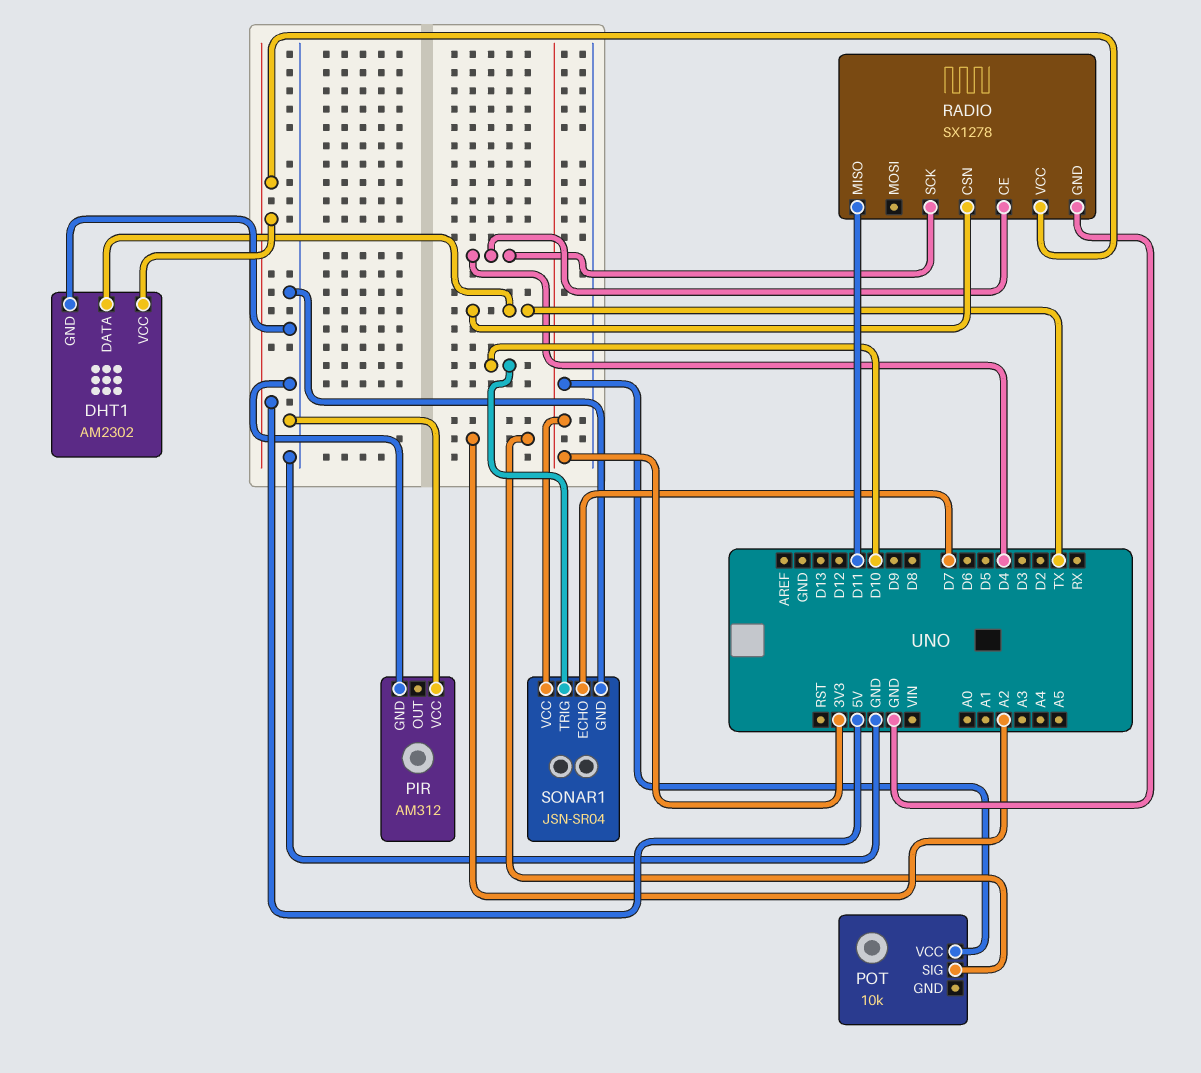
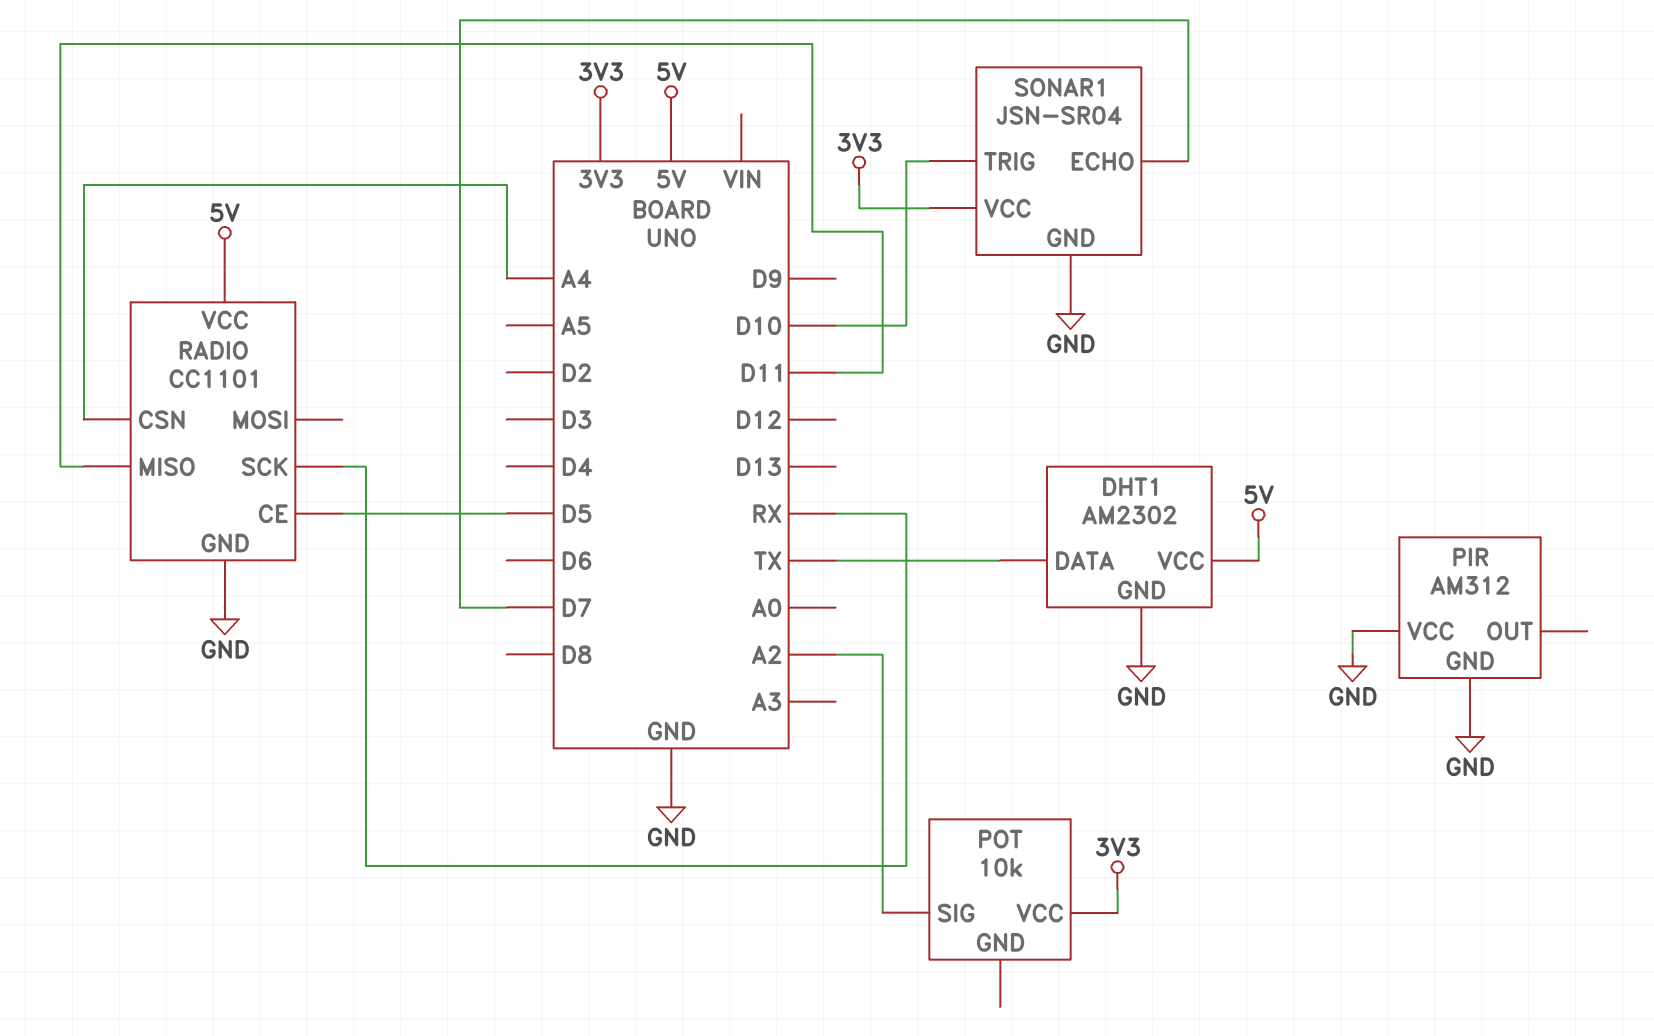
RADIO: SX1278 -> CC1101
RADIO pin CE: D4 -> D5
RADIO pin CSN: TX -> A4
RADIO pin SCK: D4 -> RX

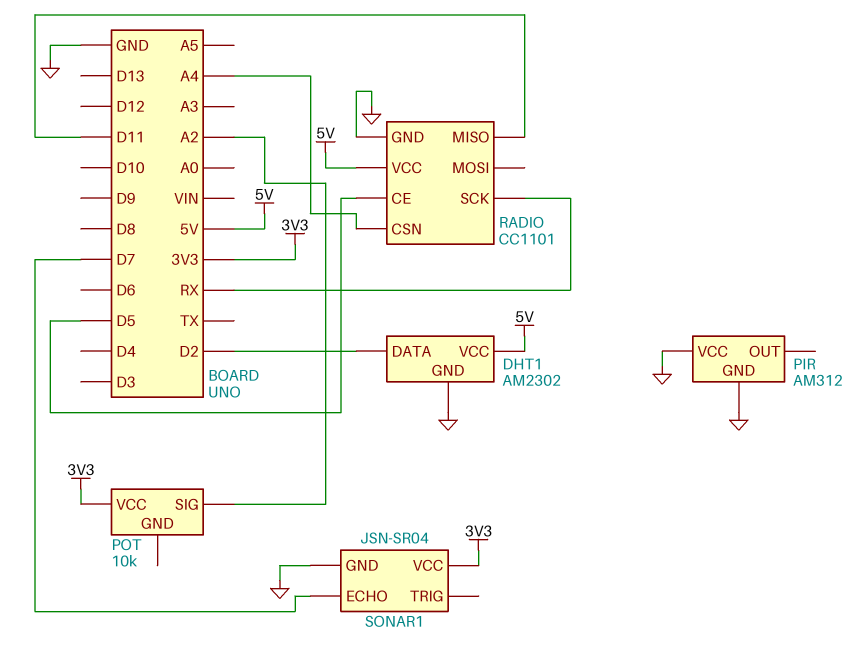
DHT1 pin DATA: TX -> D2
SONAR1 pin TRIG: D10 -> none

